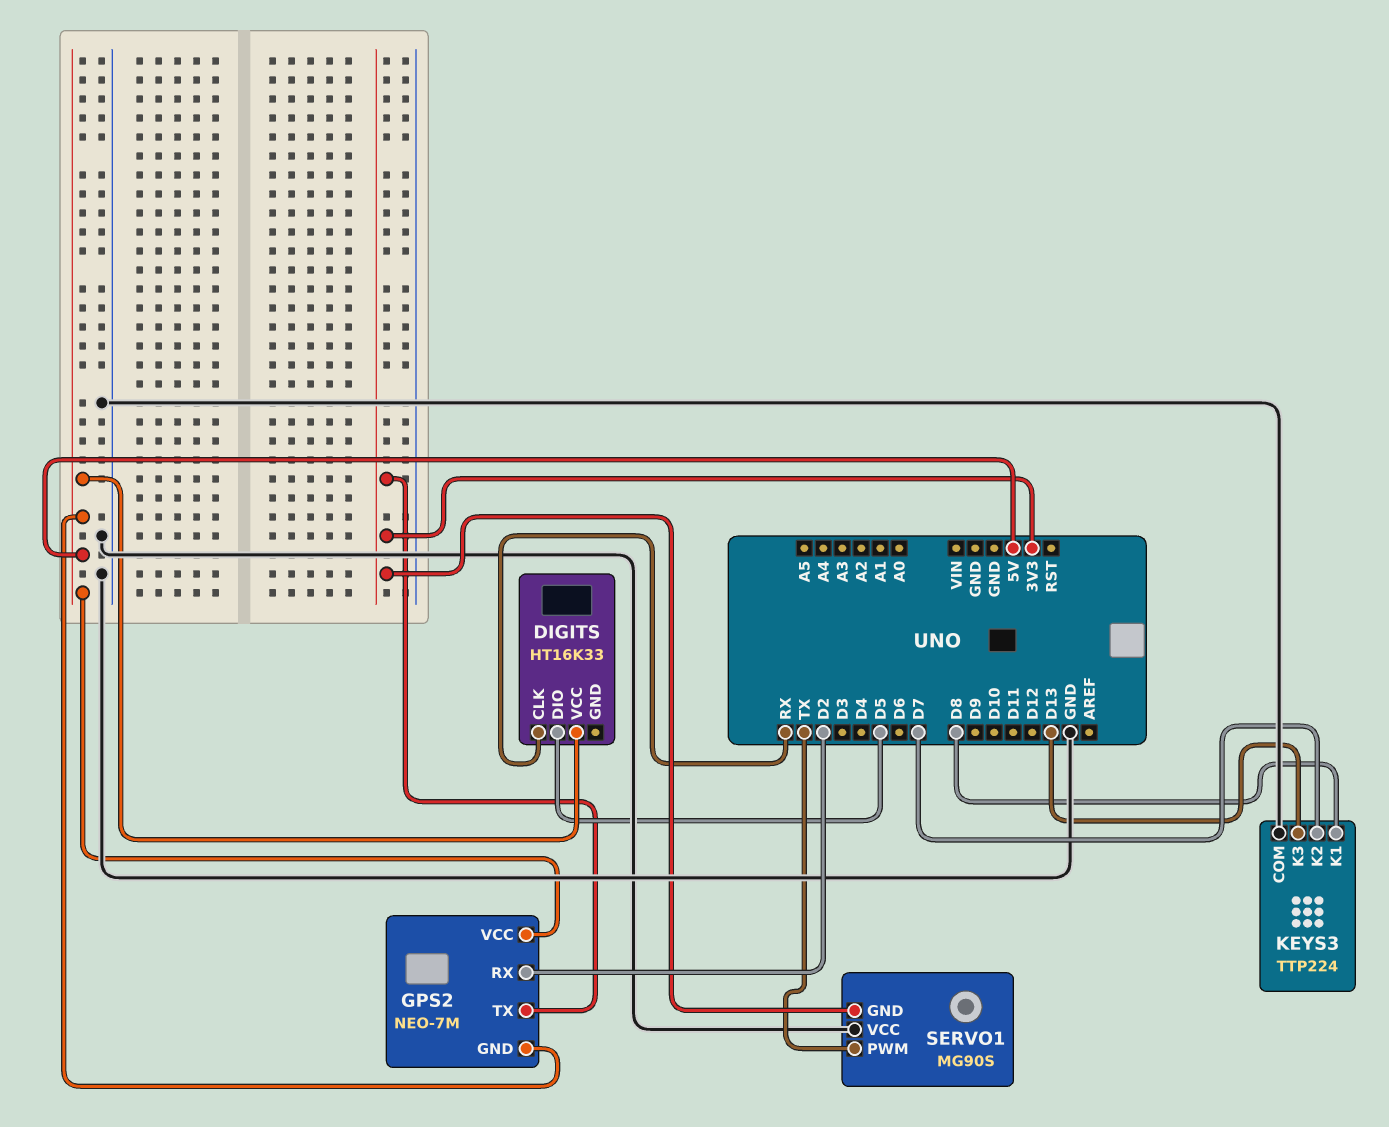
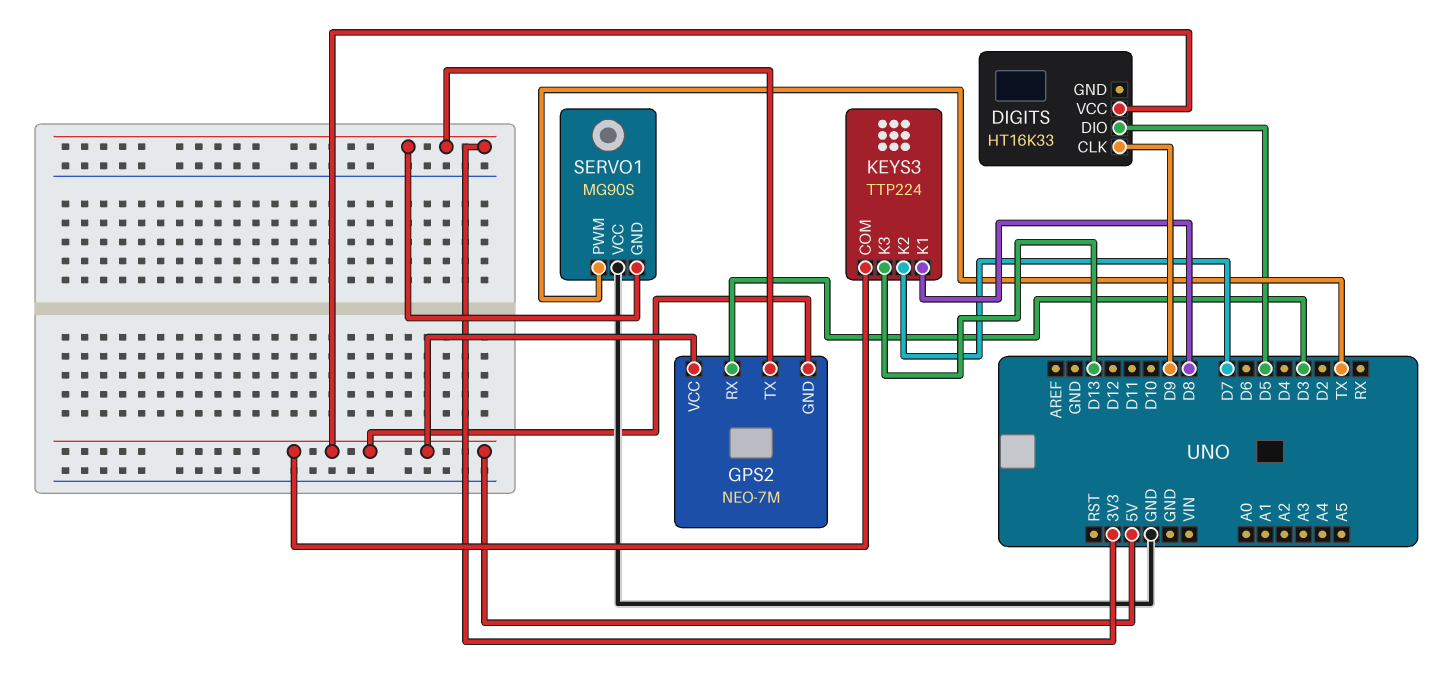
DIGITS pin CLK: RX -> D9
GPS2 pin RX: D2 -> D3
KEYS3 pin COM: GND -> 5V

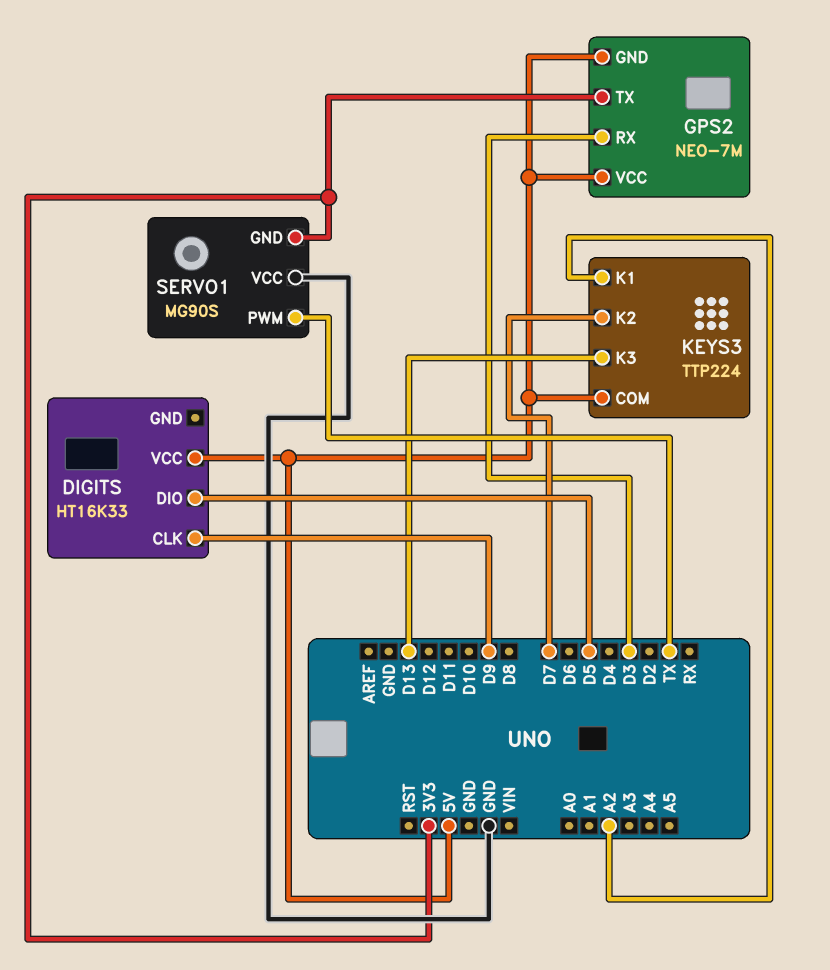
KEYS3 pin K1: D8 -> A2

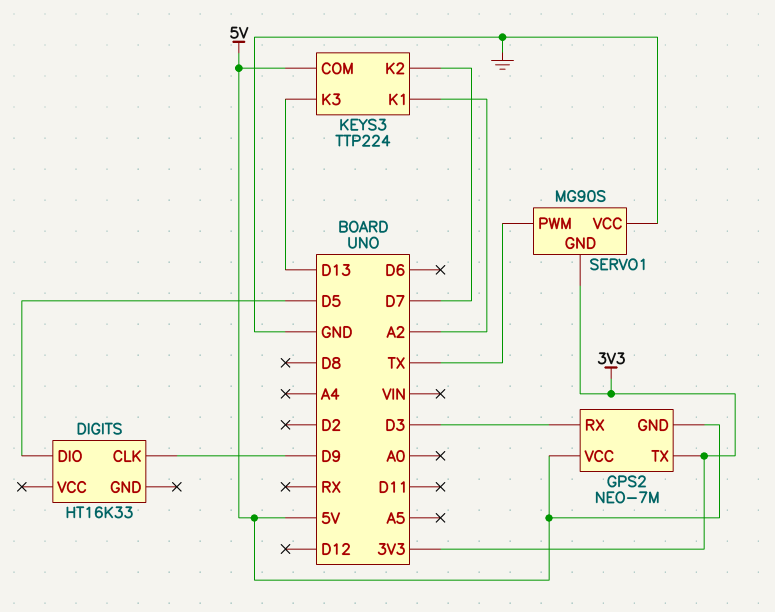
DIGITS pin VCC: 5V -> none

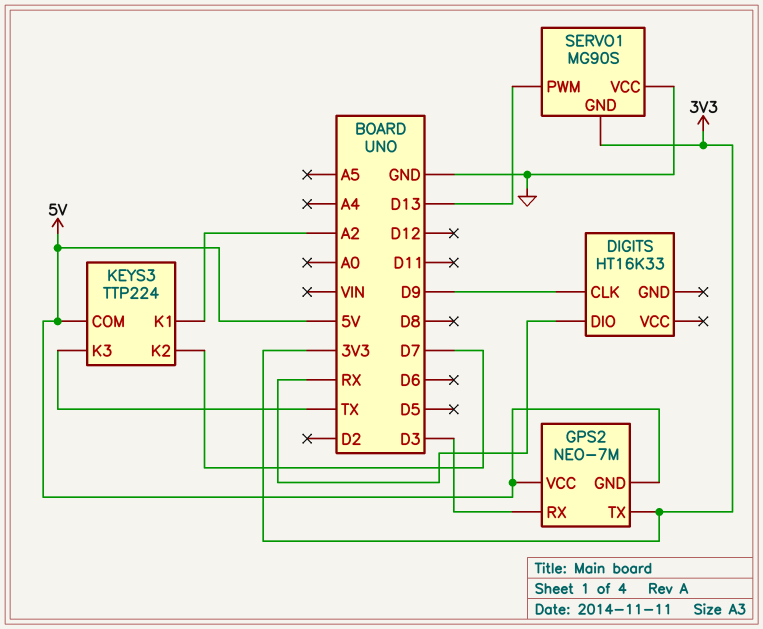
DIGITS pin DIO: D5 -> RX
KEYS3 pin K3: D13 -> TX
SERVO1 pin PWM: TX -> D13

